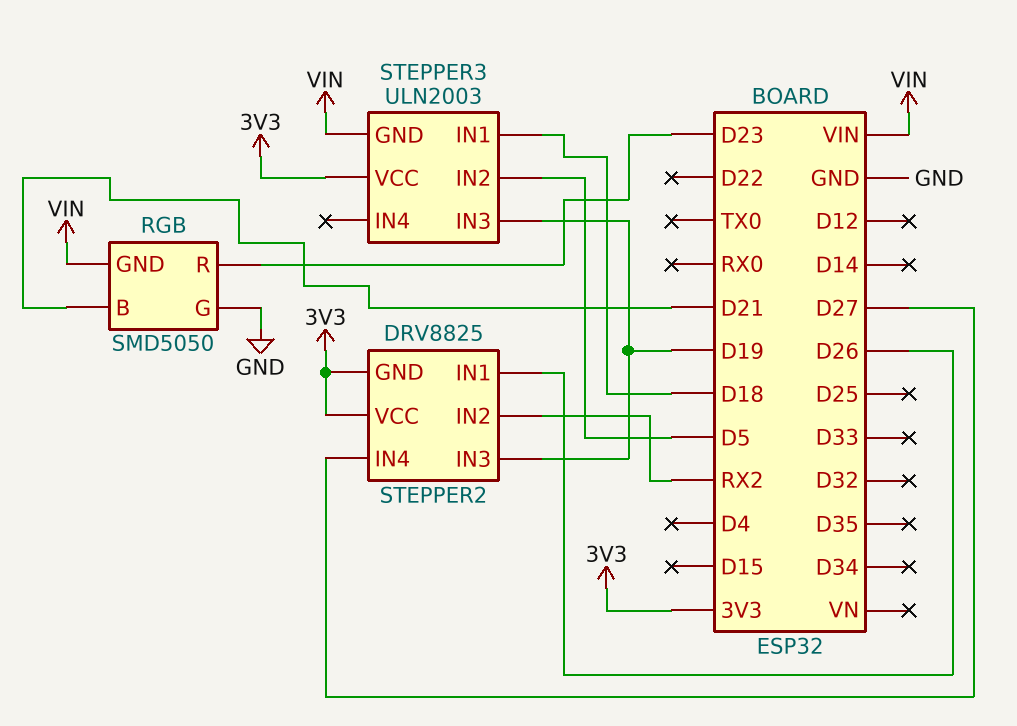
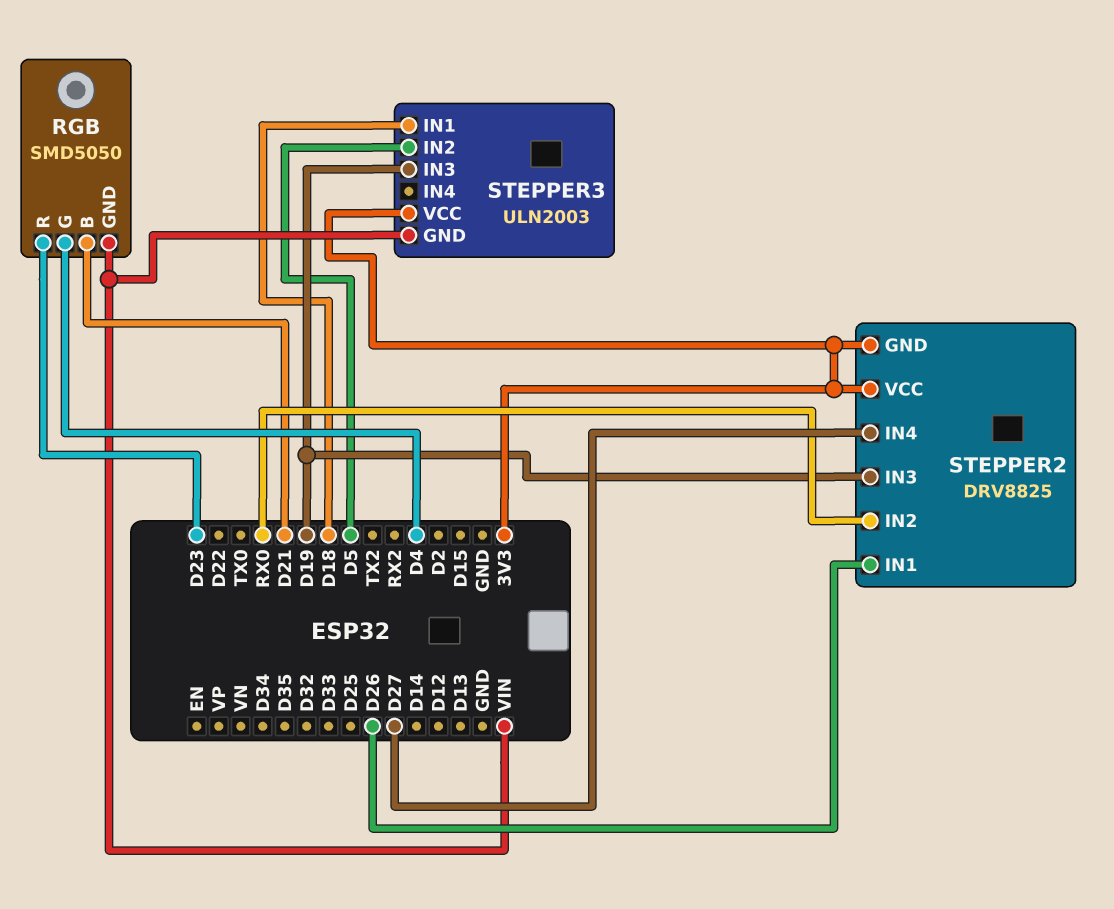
RGB pin G: GND -> D4
STEPPER2 pin IN2: RX2 -> RX0

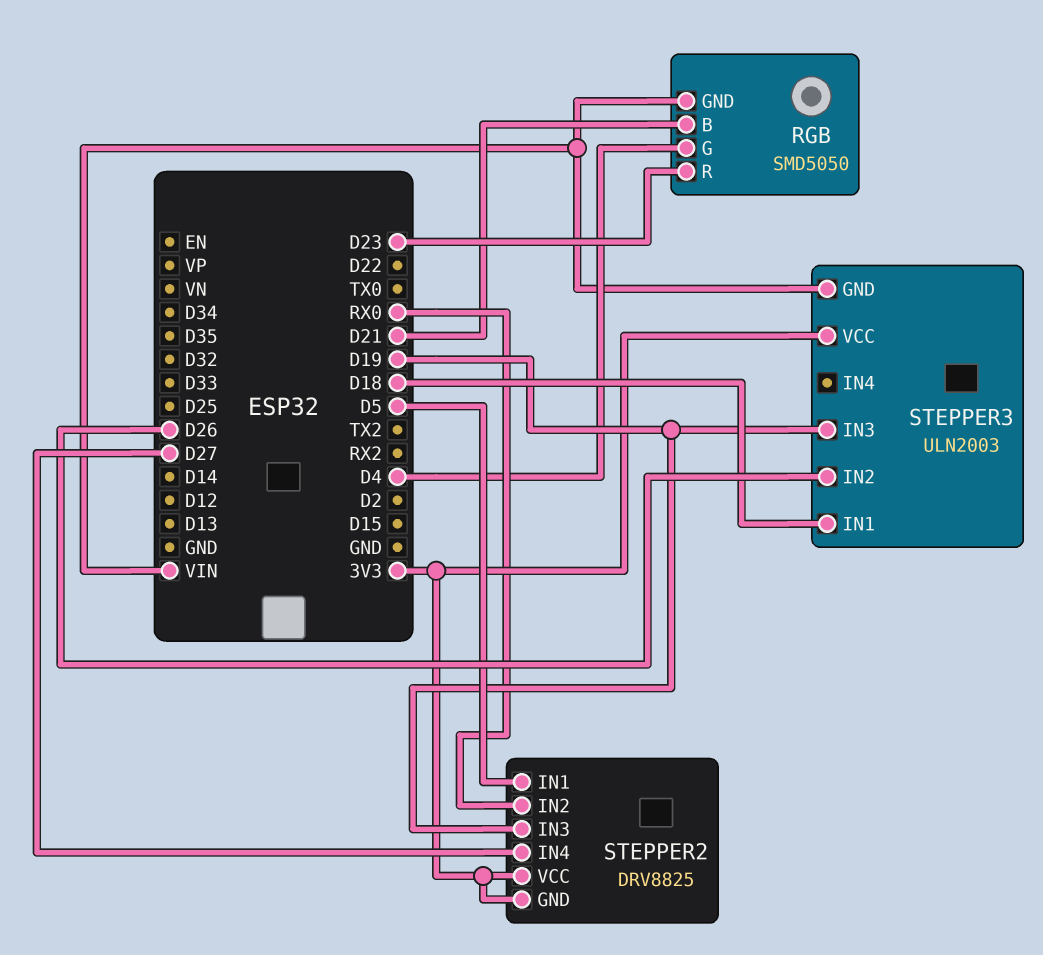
STEPPER2 pin IN1: D26 -> D5
STEPPER3 pin IN2: D5 -> D26

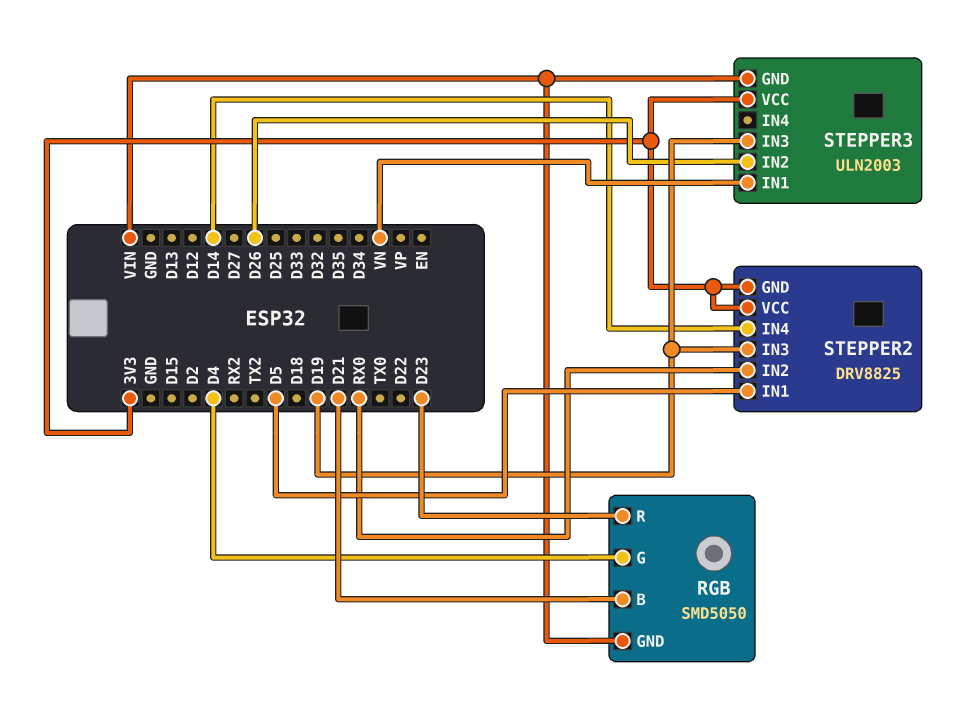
STEPPER2 pin IN4: D27 -> D14
STEPPER3 pin IN1: D18 -> VN

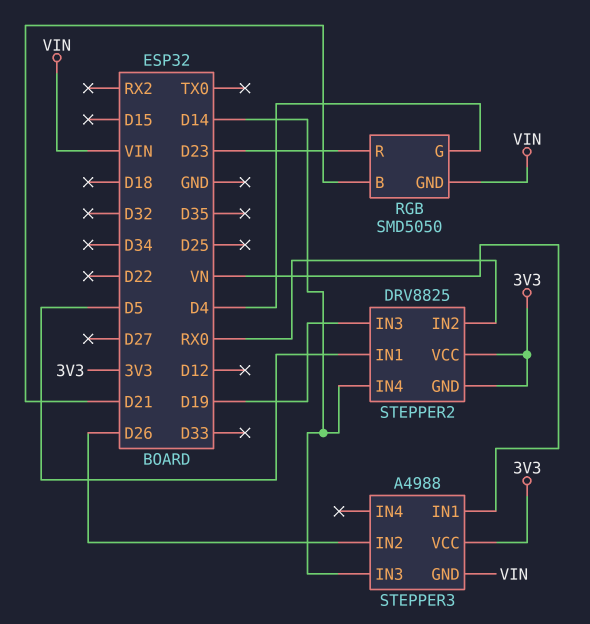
STEPPER3: ULN2003 -> A4988
STEPPER3 pin IN3: D19 -> D14

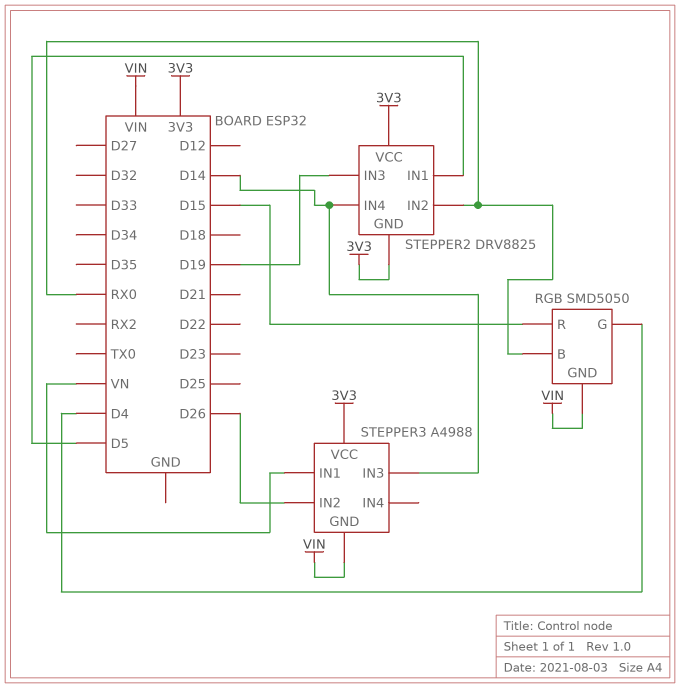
RGB pin B: D21 -> RX0
RGB pin R: D23 -> D15

